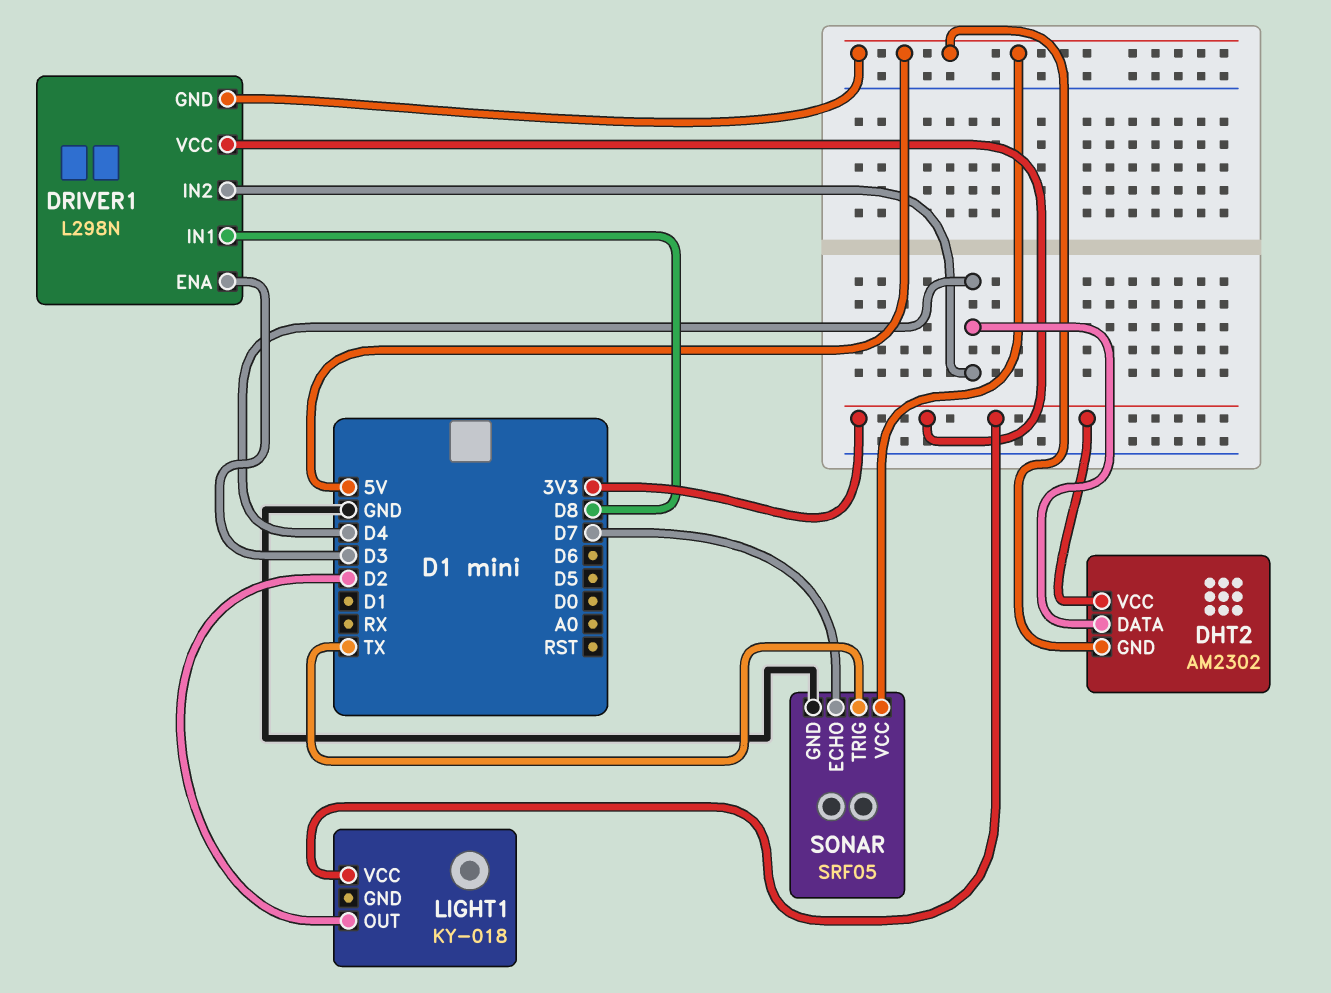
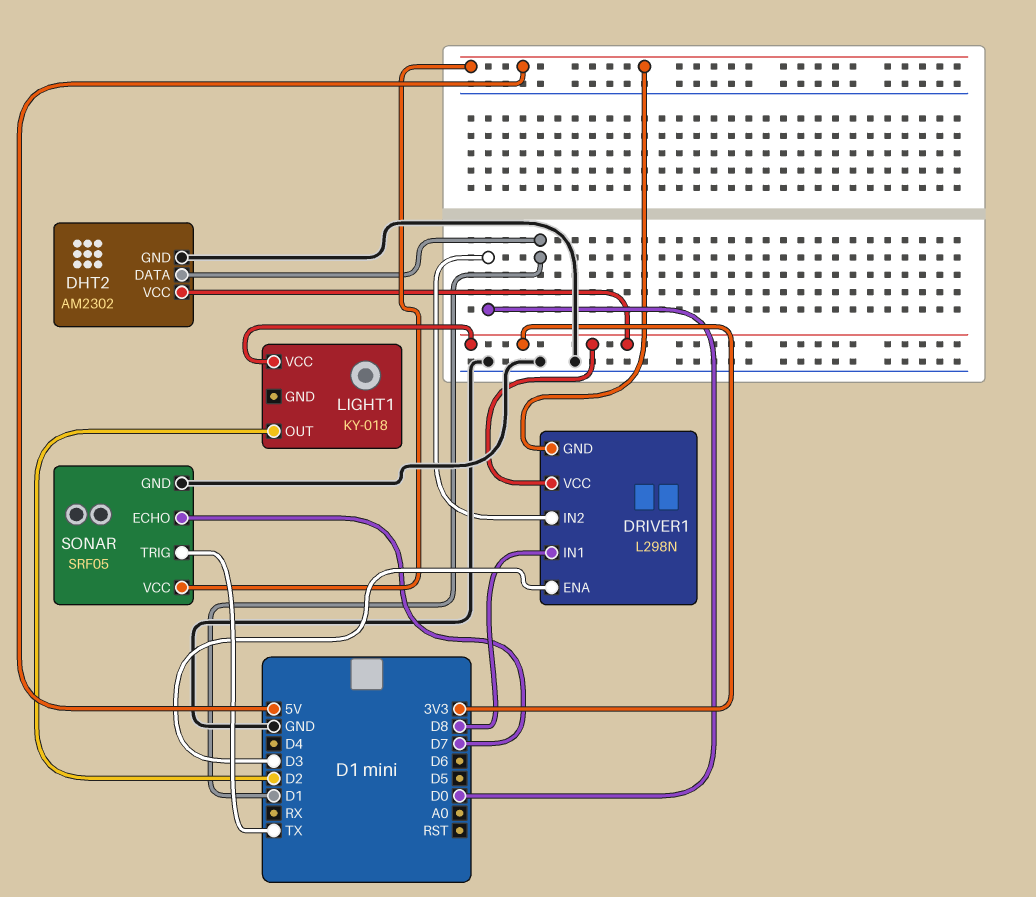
DHT2 pin DATA: D4 -> D1
DHT2 pin GND: 5V -> GND
DRIVER1 pin IN2: D4 -> D0

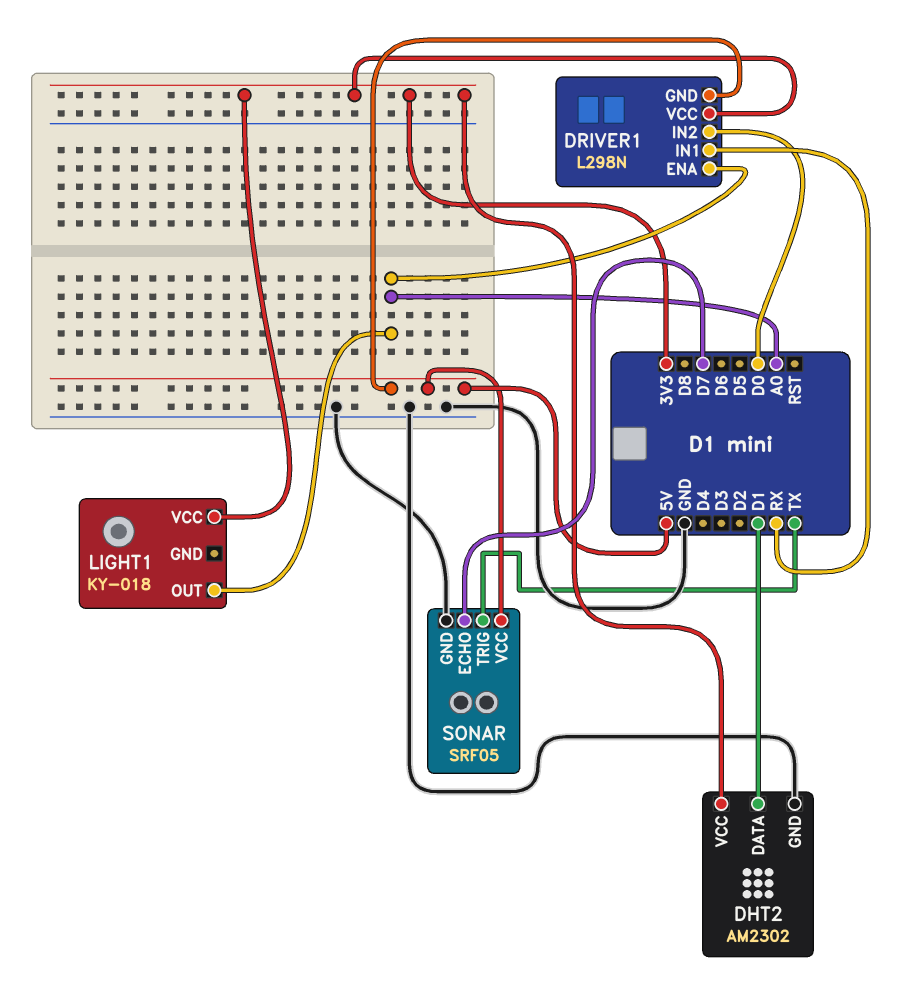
DRIVER1 pin ENA: D3 -> A0
DRIVER1 pin IN1: D8 -> RX
LIGHT1 pin OUT: D2 -> A0

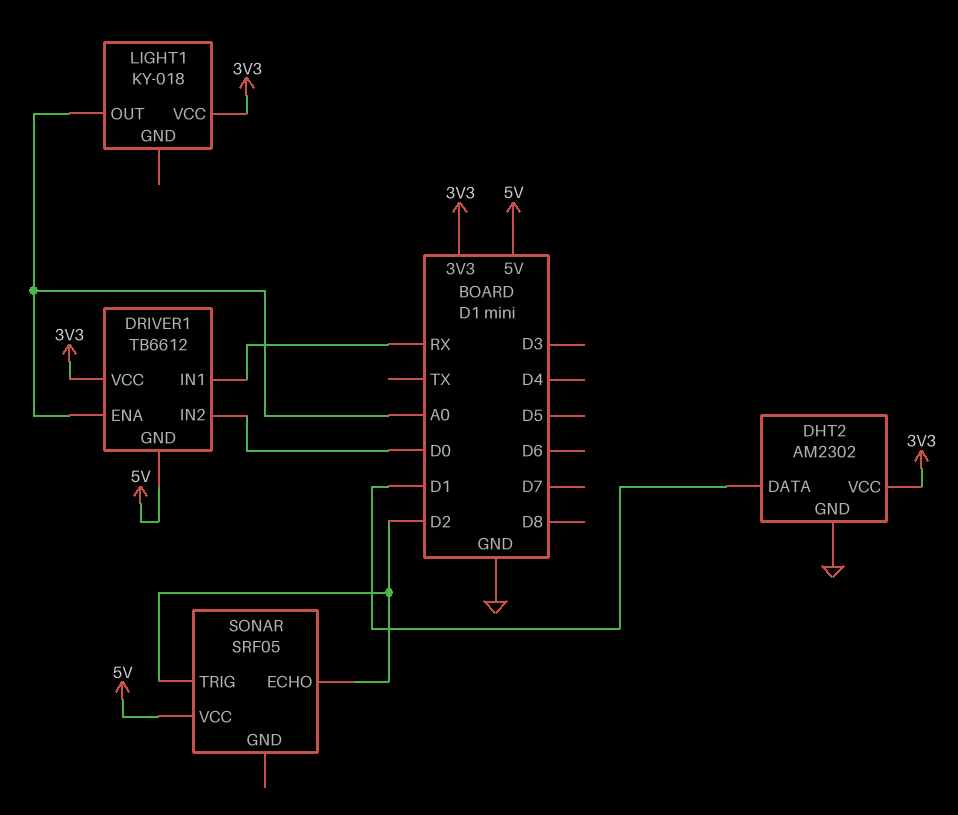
DRIVER1: L298N -> TB6612
SONAR pin ECHO: D7 -> D2
SONAR pin GND: GND -> none
SONAR pin TRIG: TX -> D2

